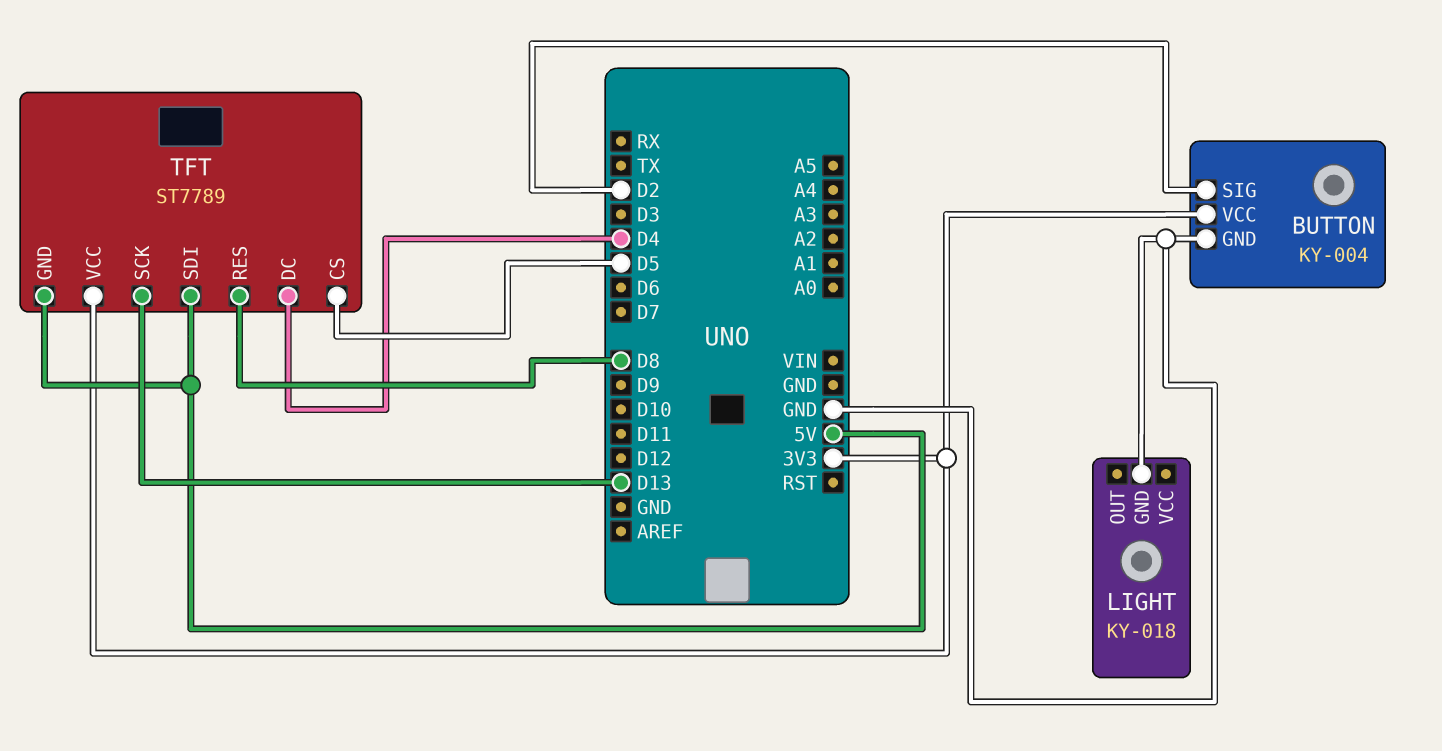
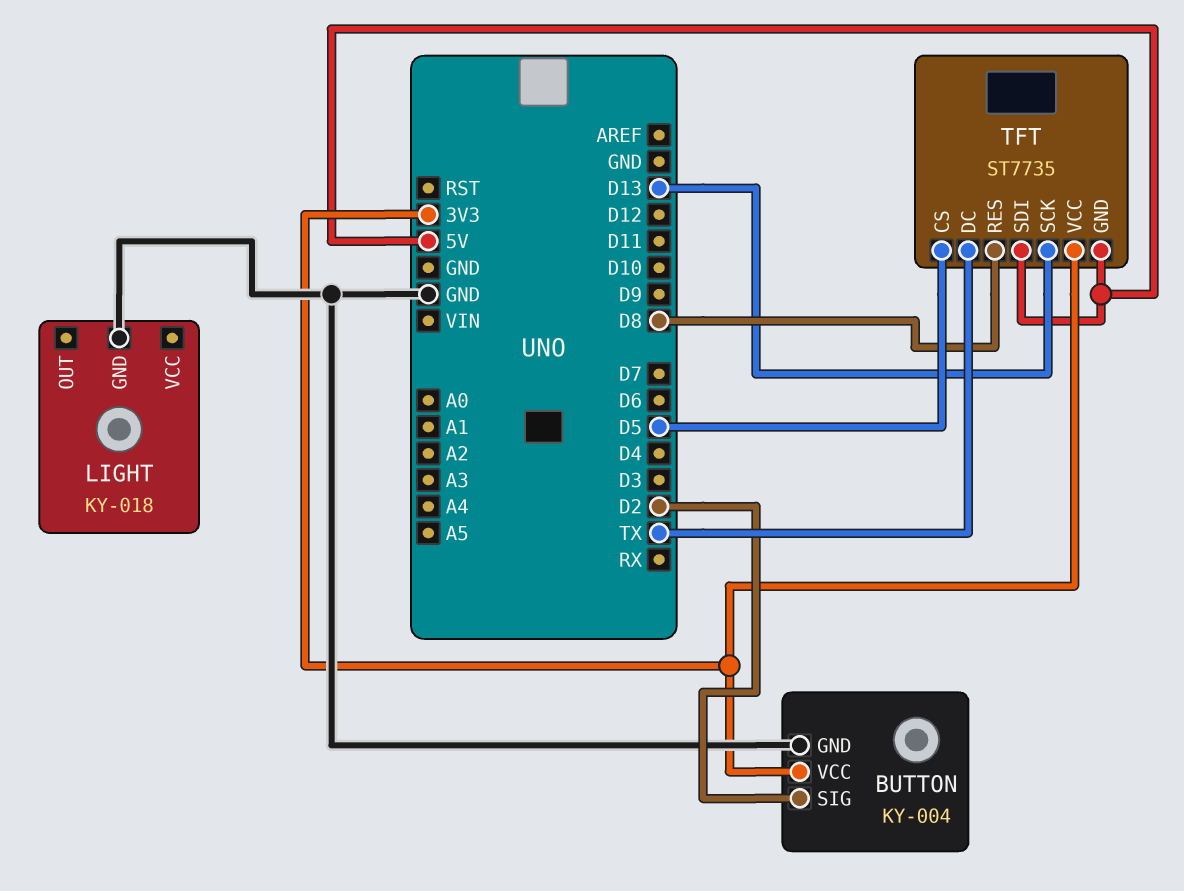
TFT: ST7789 -> ST7735
TFT pin DC: D4 -> TX

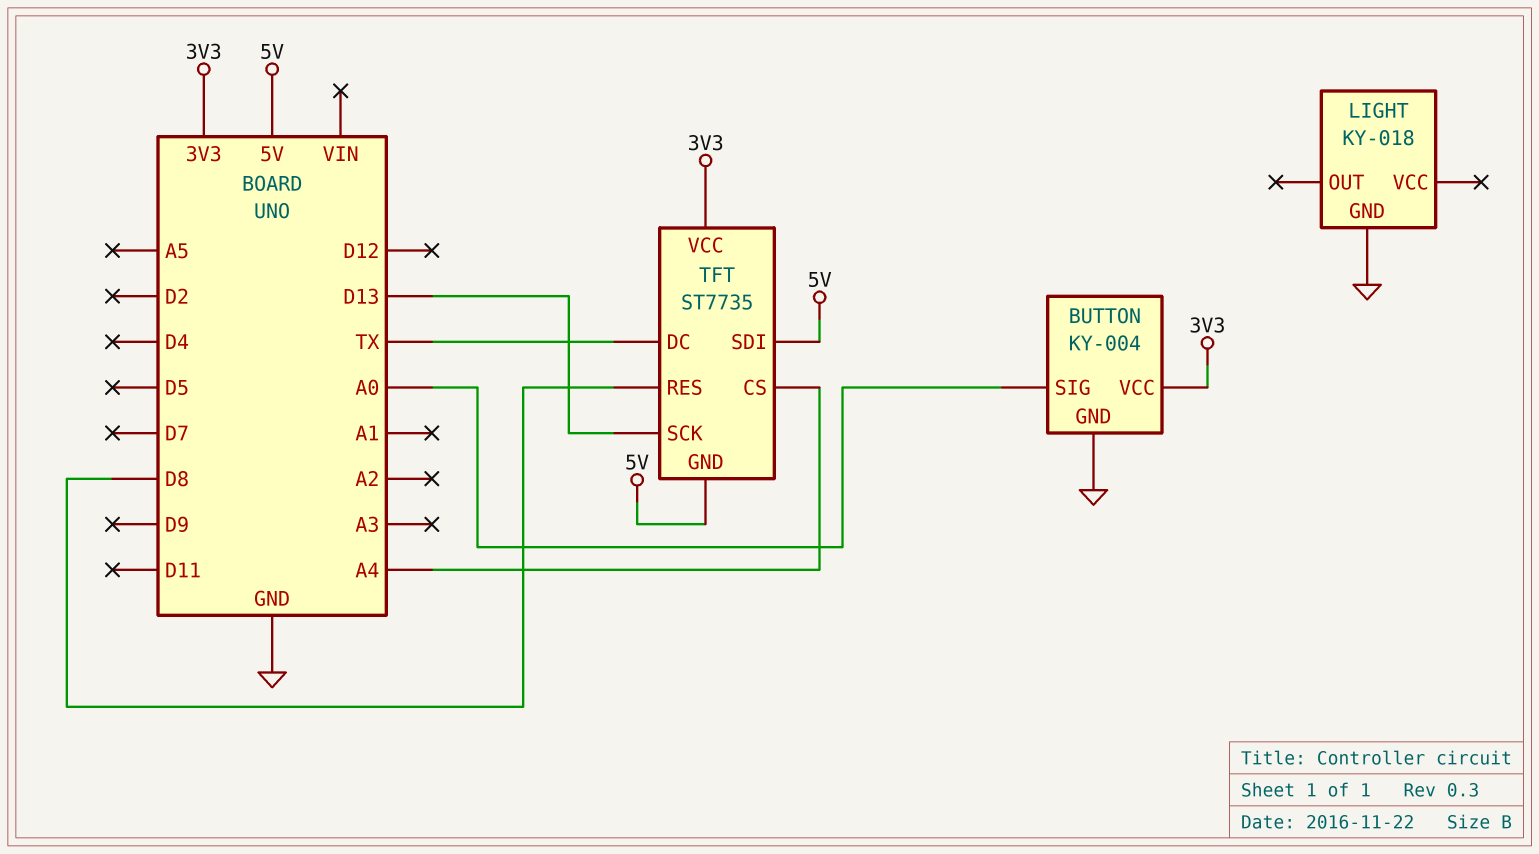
BUTTON pin SIG: D2 -> A0
TFT pin CS: D5 -> A4

